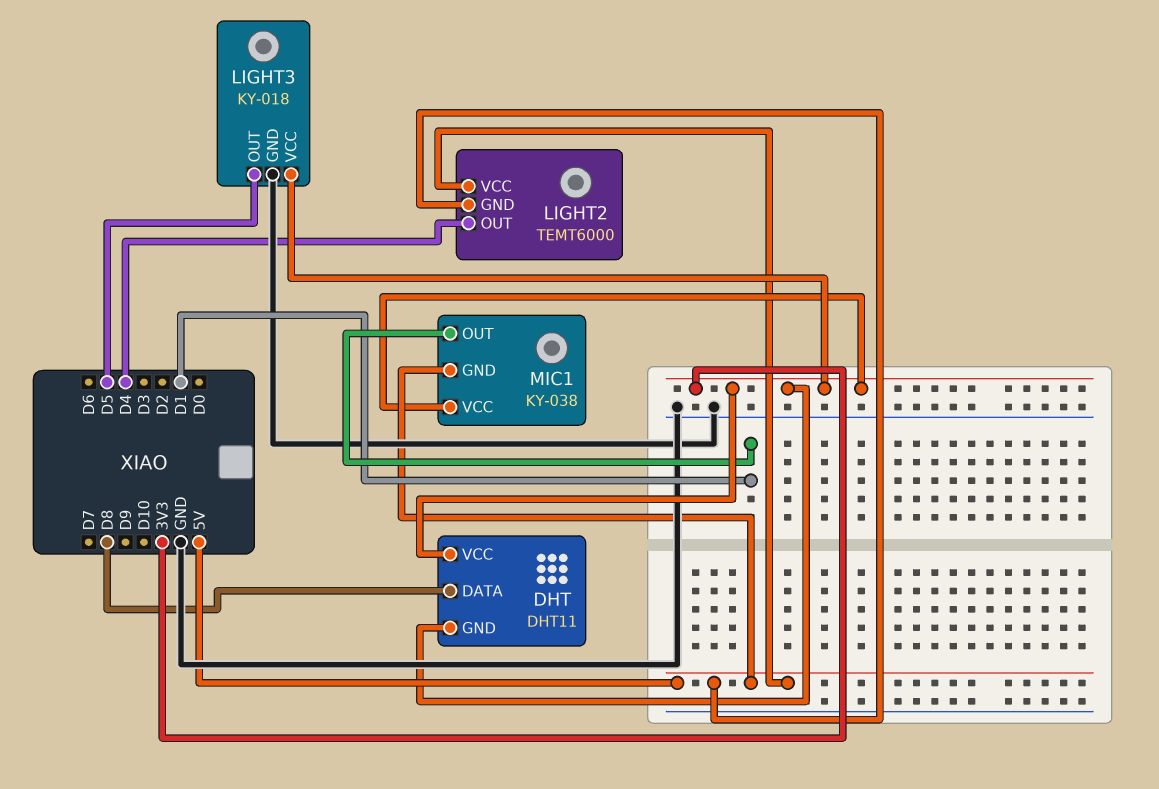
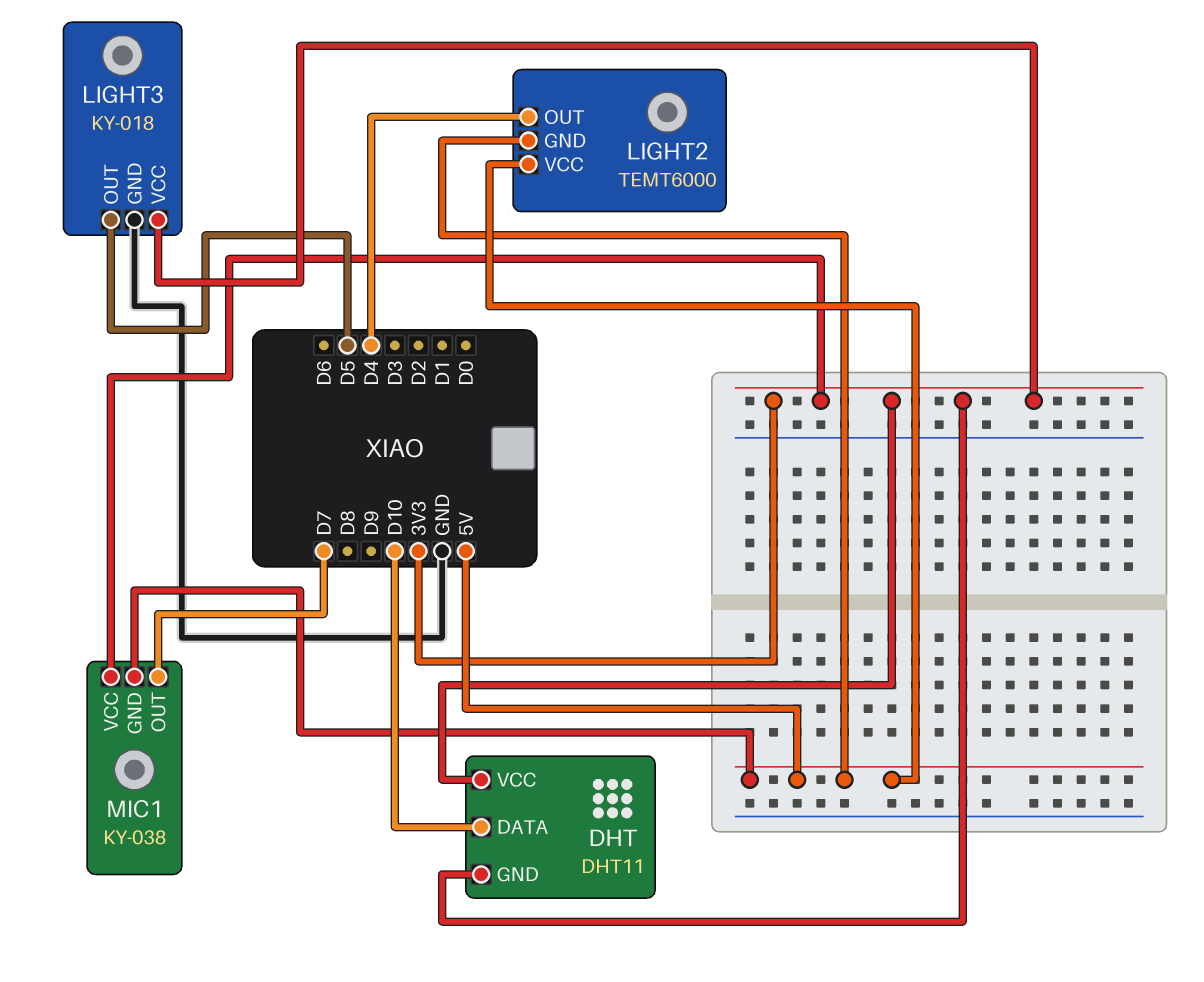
DHT pin DATA: D8 -> D10
MIC1 pin OUT: D1 -> D7

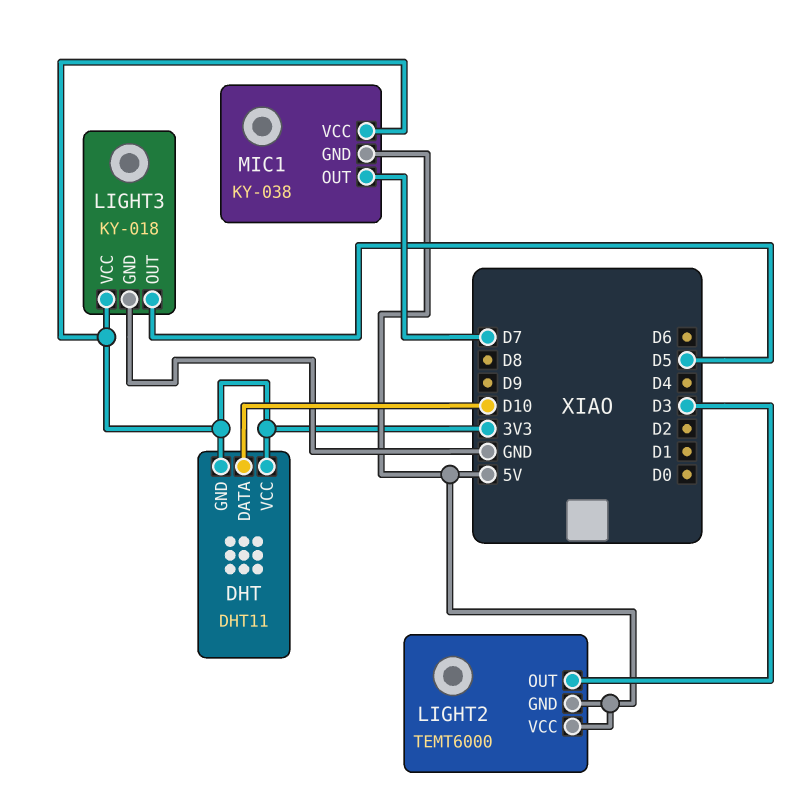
LIGHT2 pin OUT: D4 -> D3

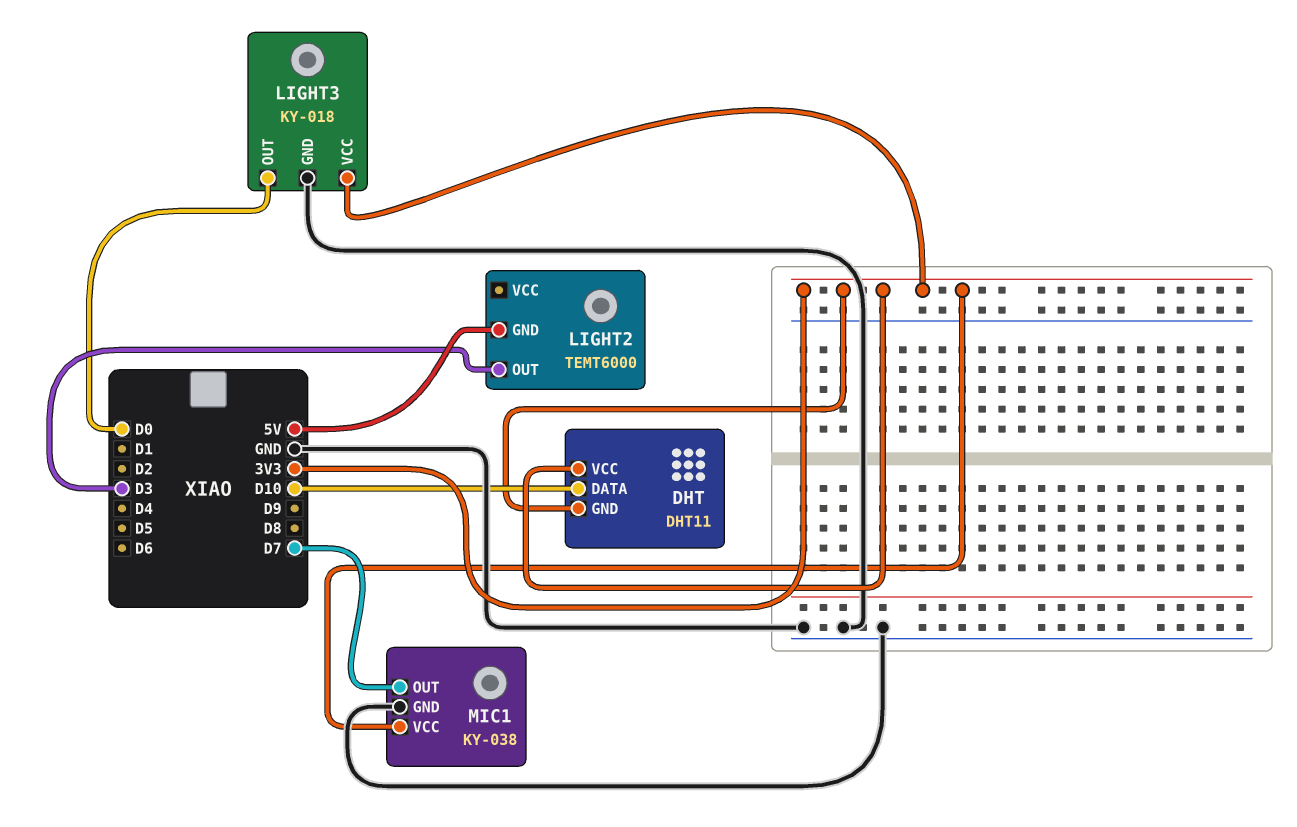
LIGHT2 pin VCC: 5V -> none
LIGHT3 pin OUT: D5 -> D0
MIC1 pin GND: 5V -> GND

